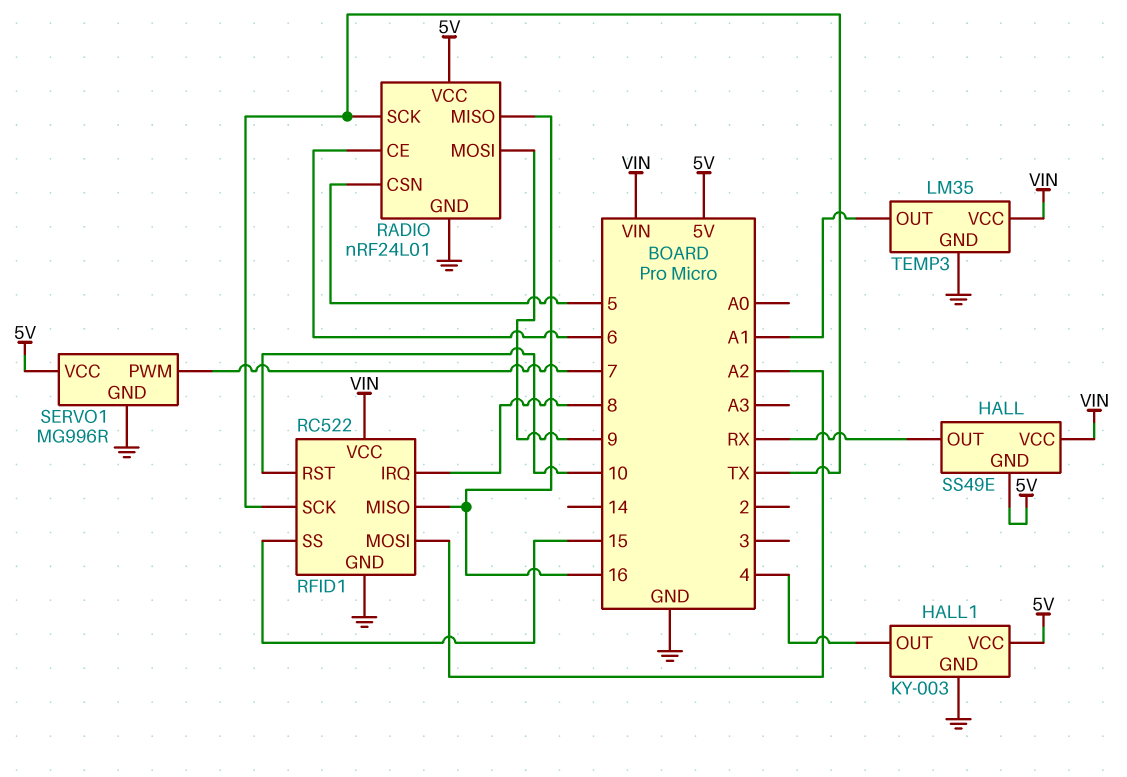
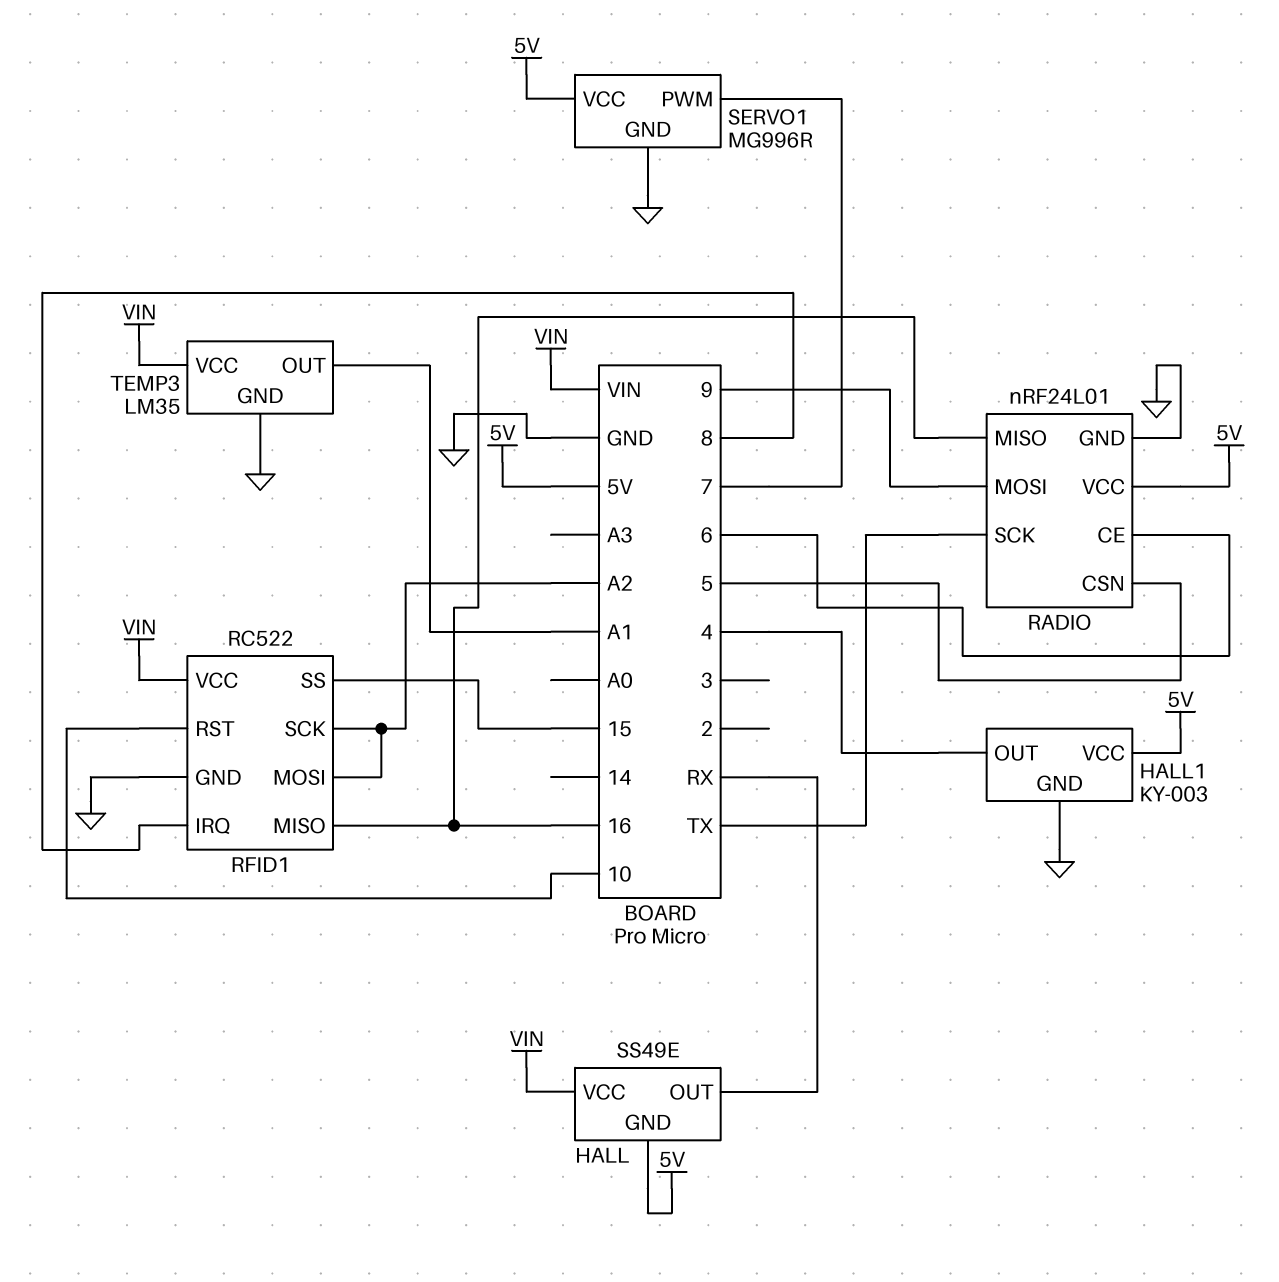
RFID1 pin SCK: TX -> A2

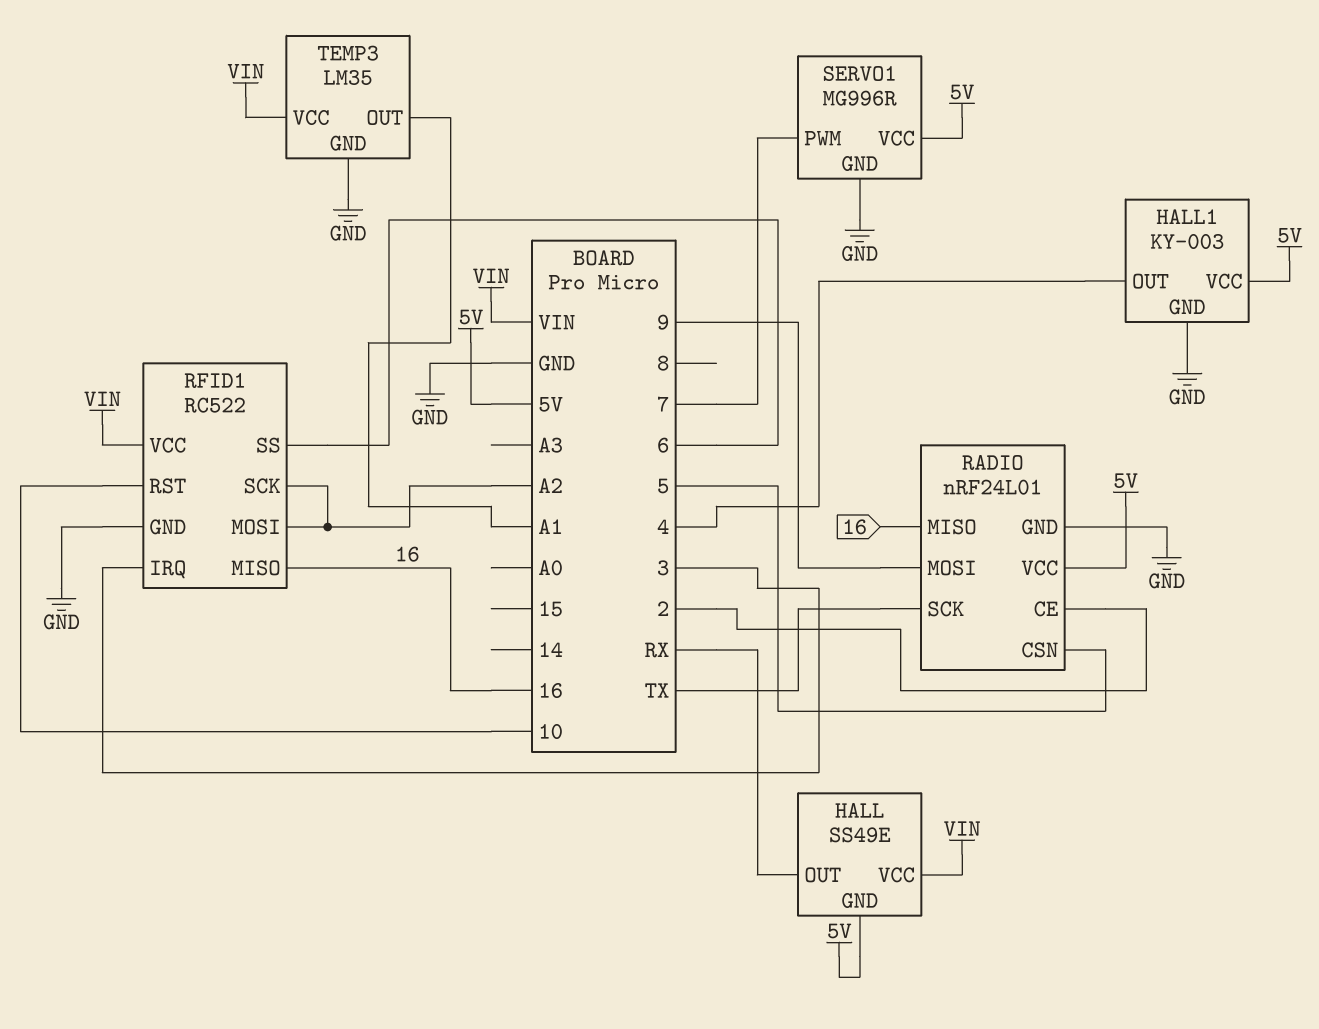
RADIO pin CE: 6 -> 2
RFID1 pin IRQ: 8 -> 3
RFID1 pin SS: 15 -> 6

